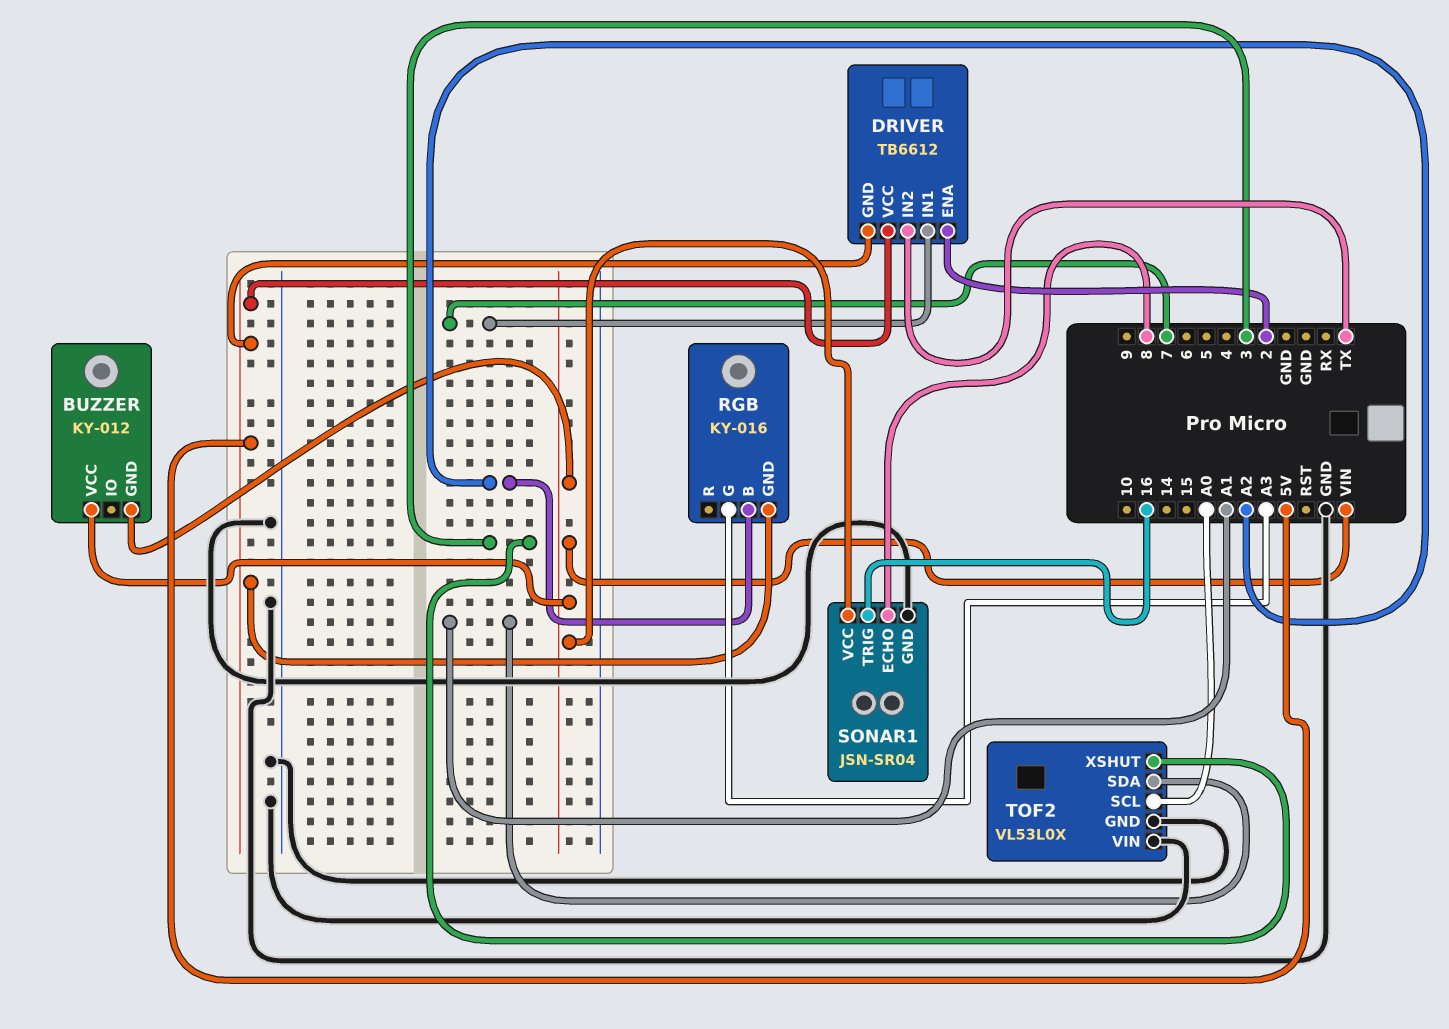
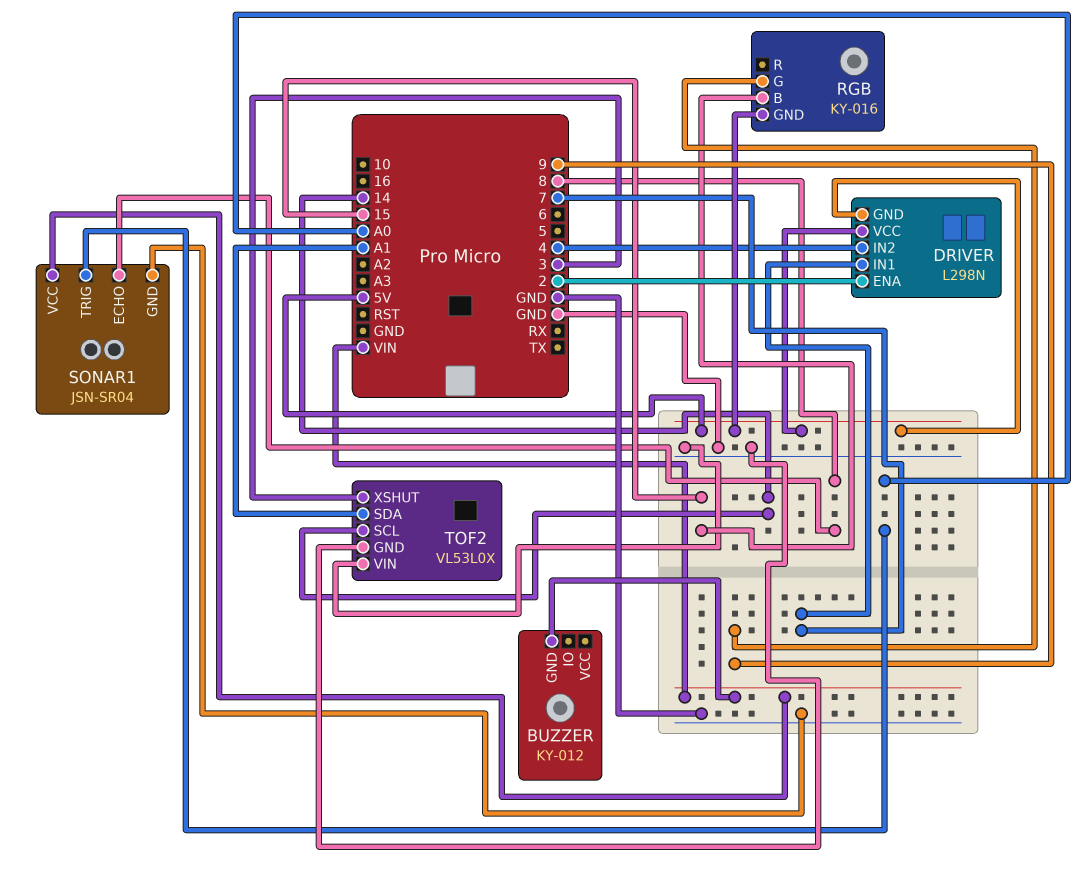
BUZZER pin VCC: VIN -> none
DRIVER: TB6612 -> L298N
DRIVER pin IN2: TX -> 4
RGB pin B: A2 -> 15
RGB pin G: A3 -> 9
SONAR1 pin TRIG: 16 -> A0
TOF2 pin SCL: A0 -> 14

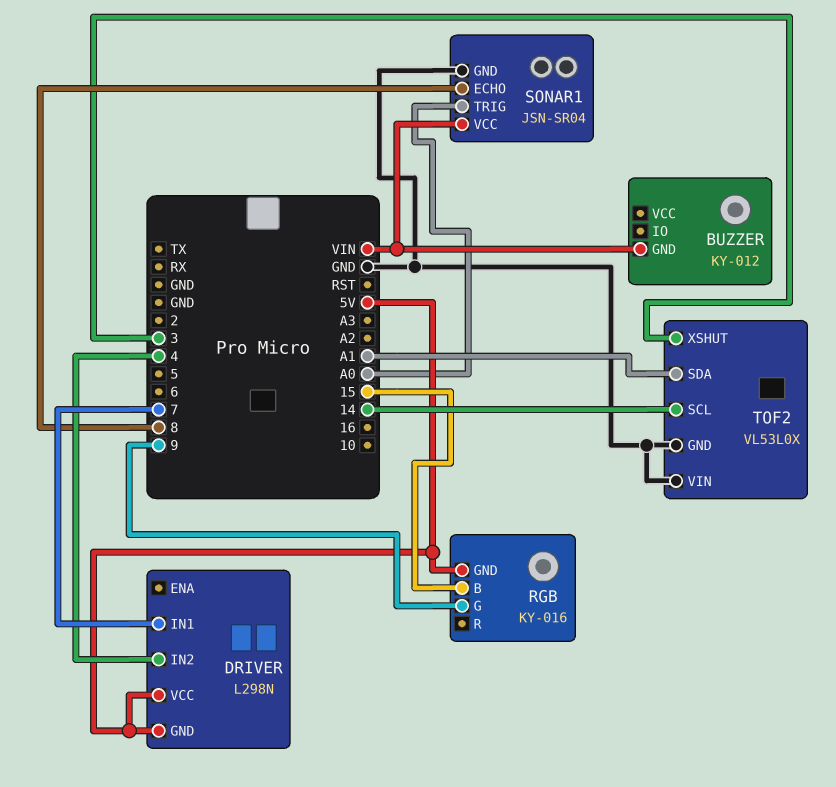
DRIVER pin ENA: 2 -> none

